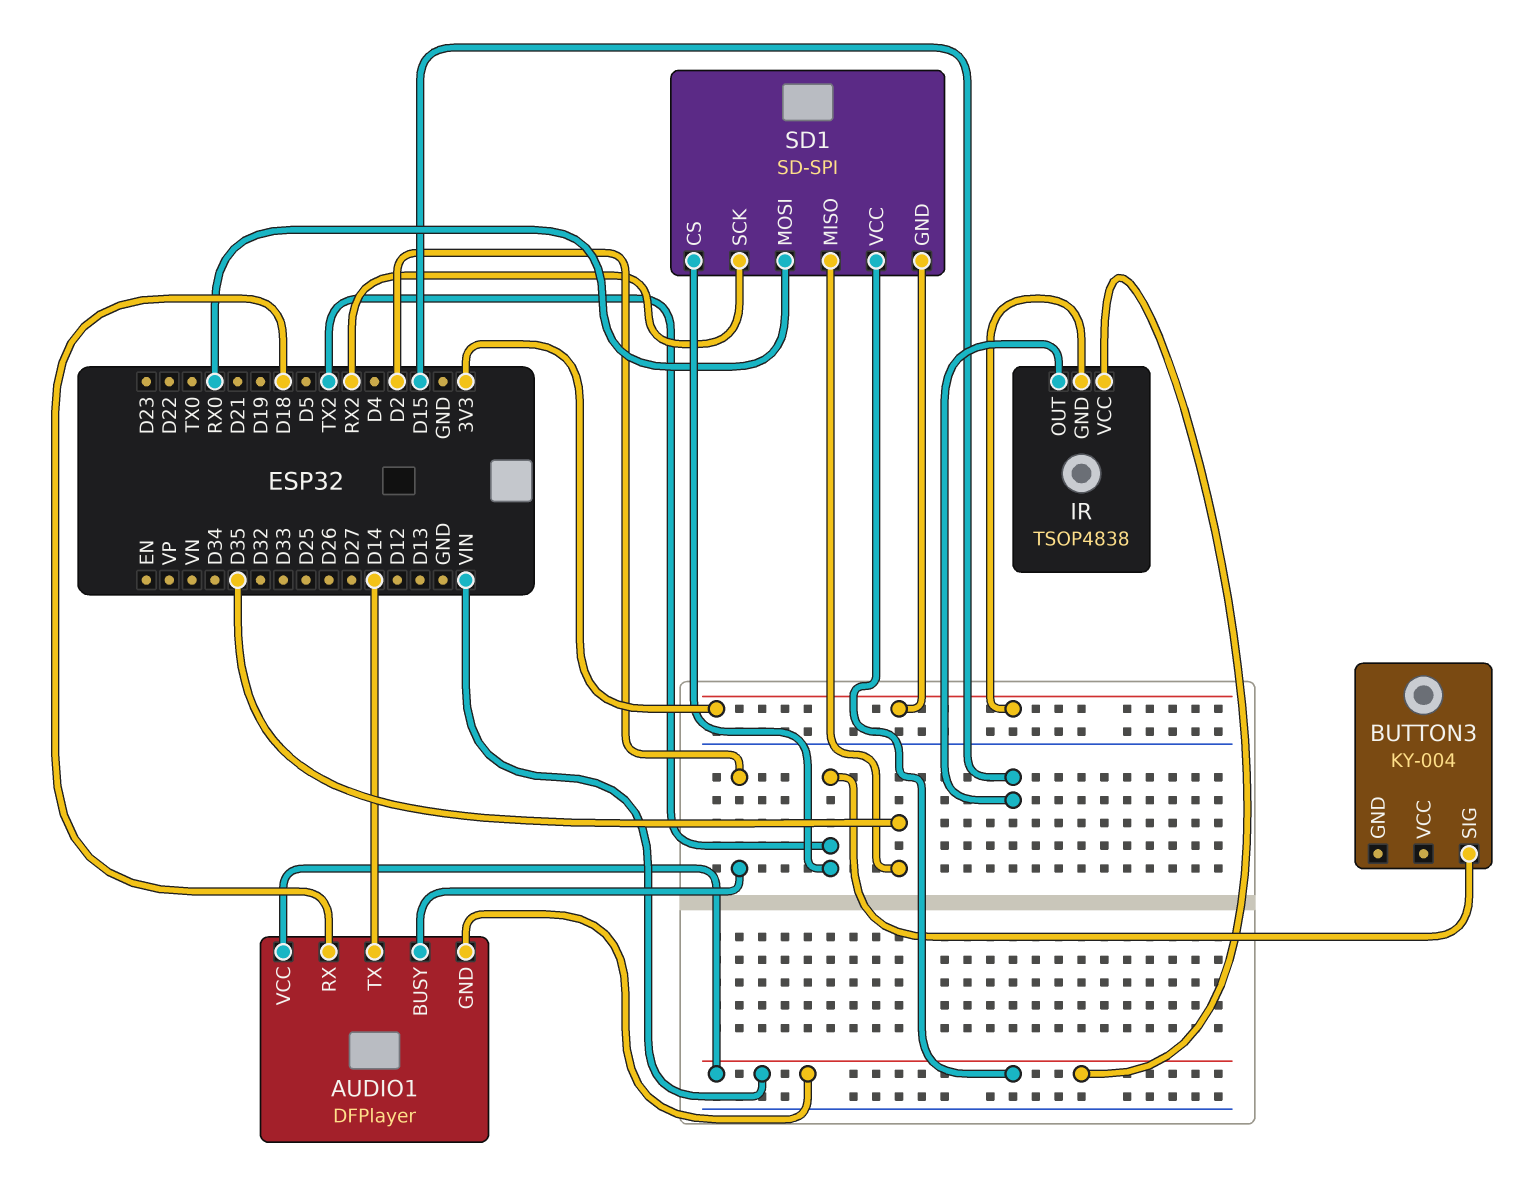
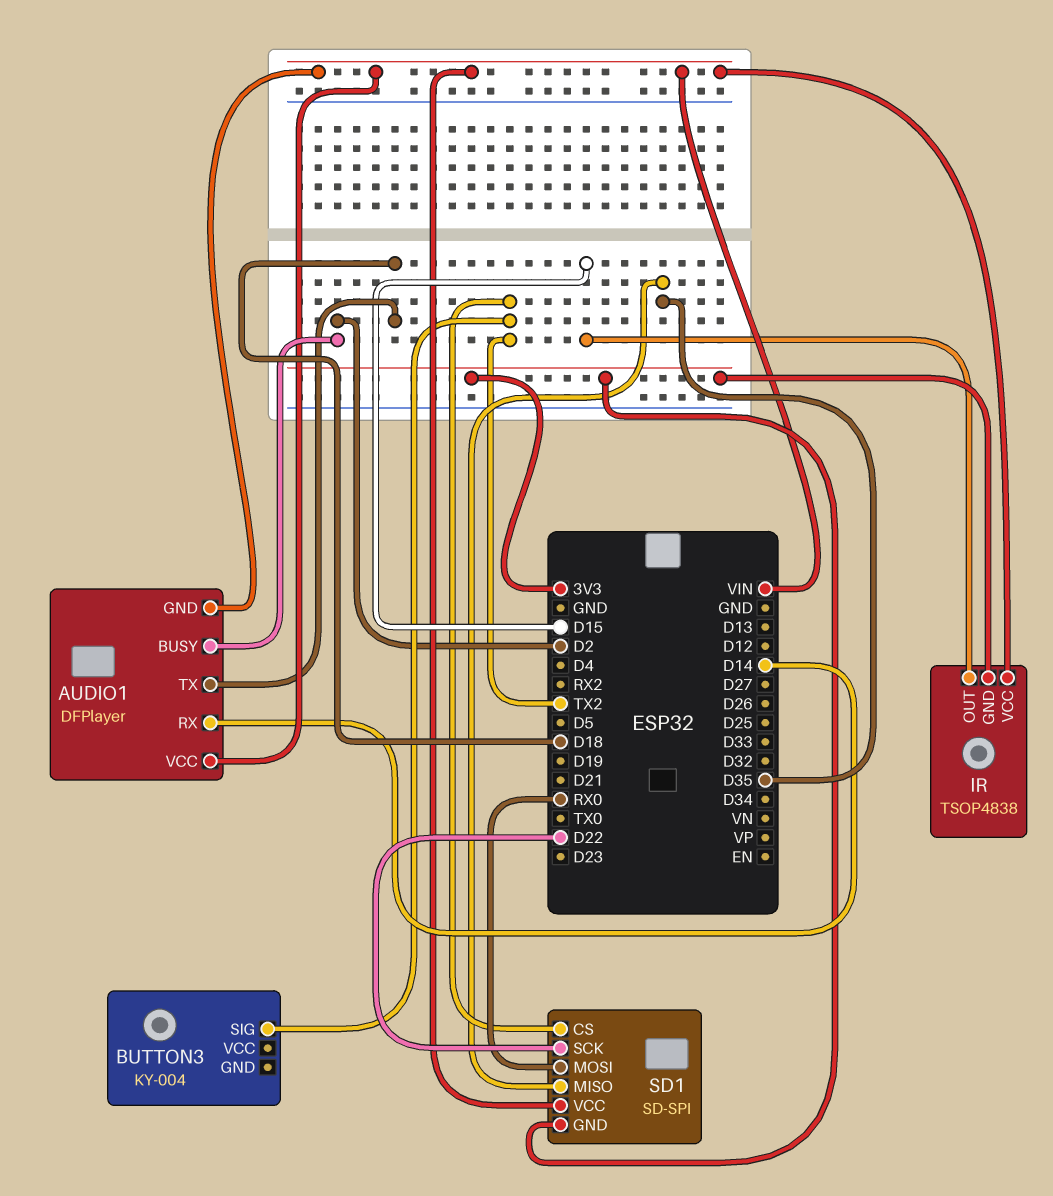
AUDIO1 pin RX: D18 -> D14
AUDIO1 pin TX: D14 -> D18
SD1 pin SCK: RX2 -> D22

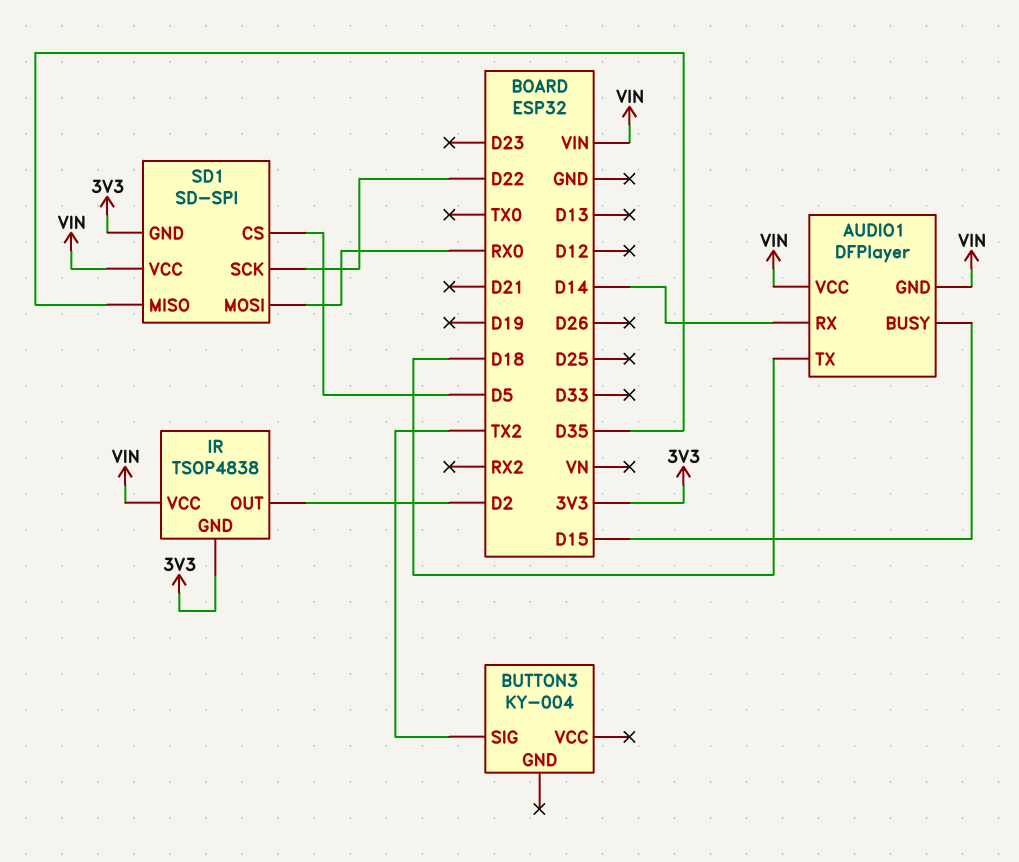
AUDIO1 pin BUSY: D2 -> D15
IR pin OUT: D15 -> D2
SD1 pin CS: TX2 -> D5

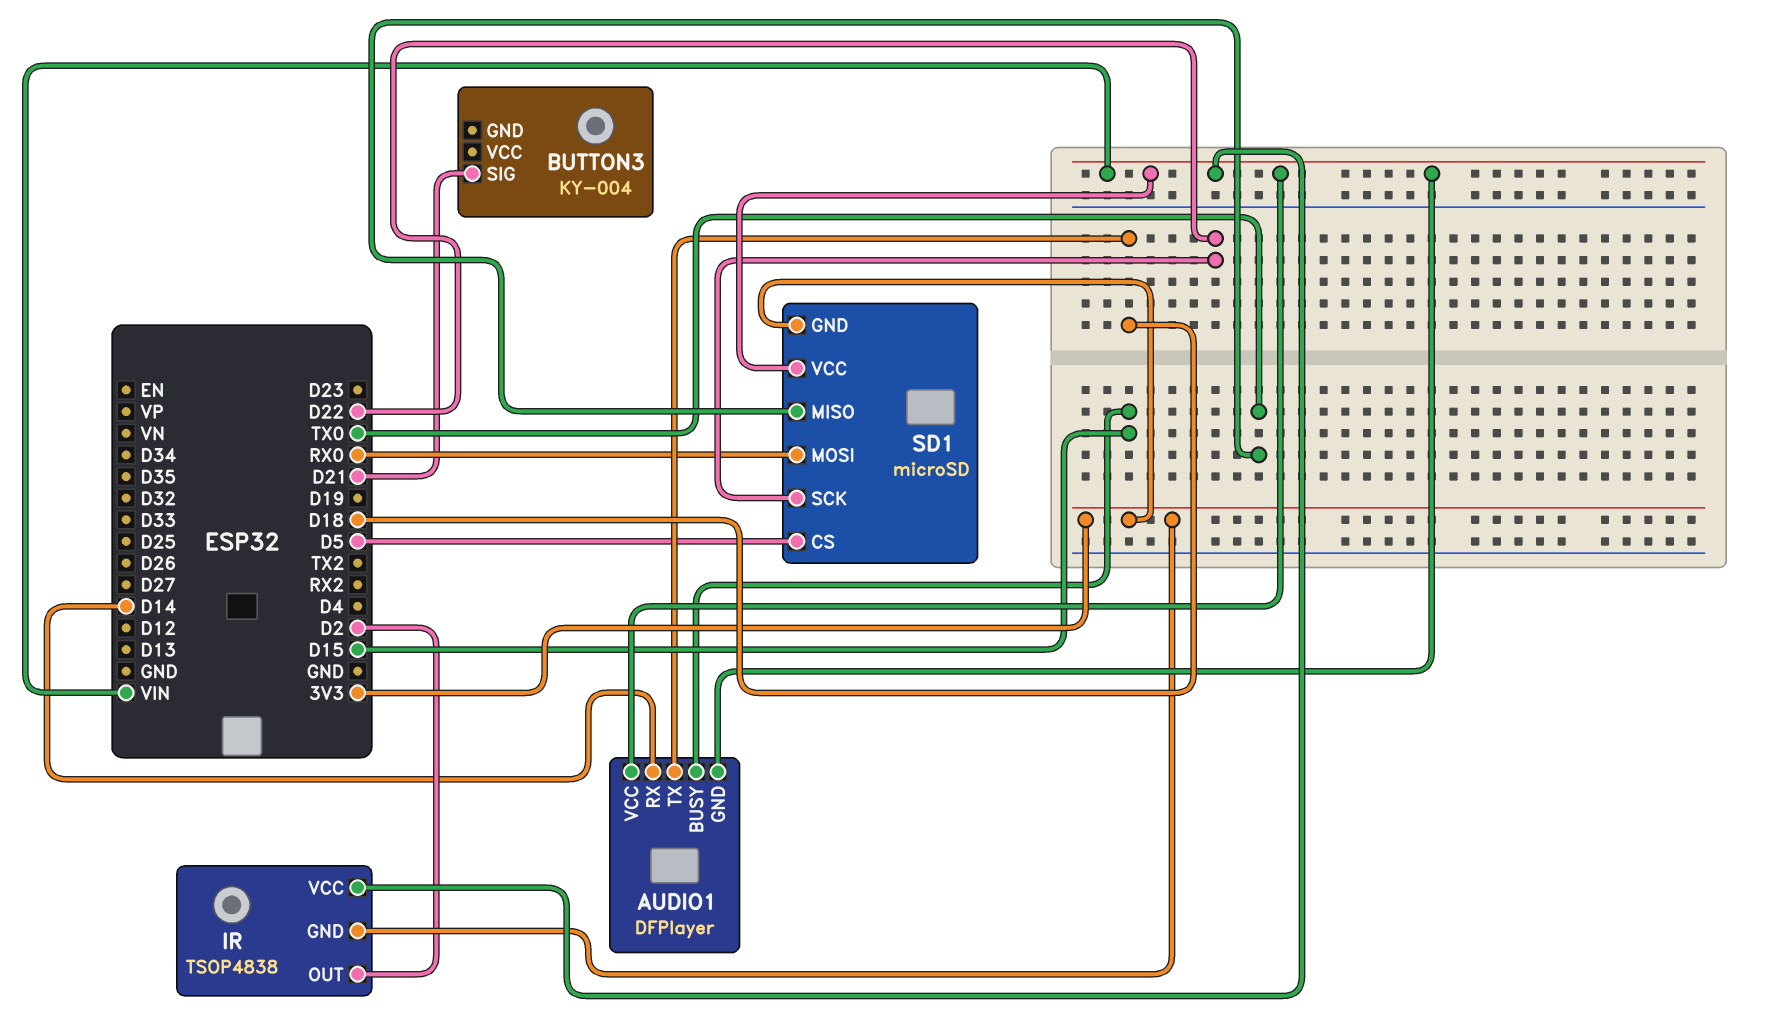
BUTTON3 pin SIG: TX2 -> D21
SD1: SD-SPI -> microSD
SD1 pin MISO: D35 -> TX0

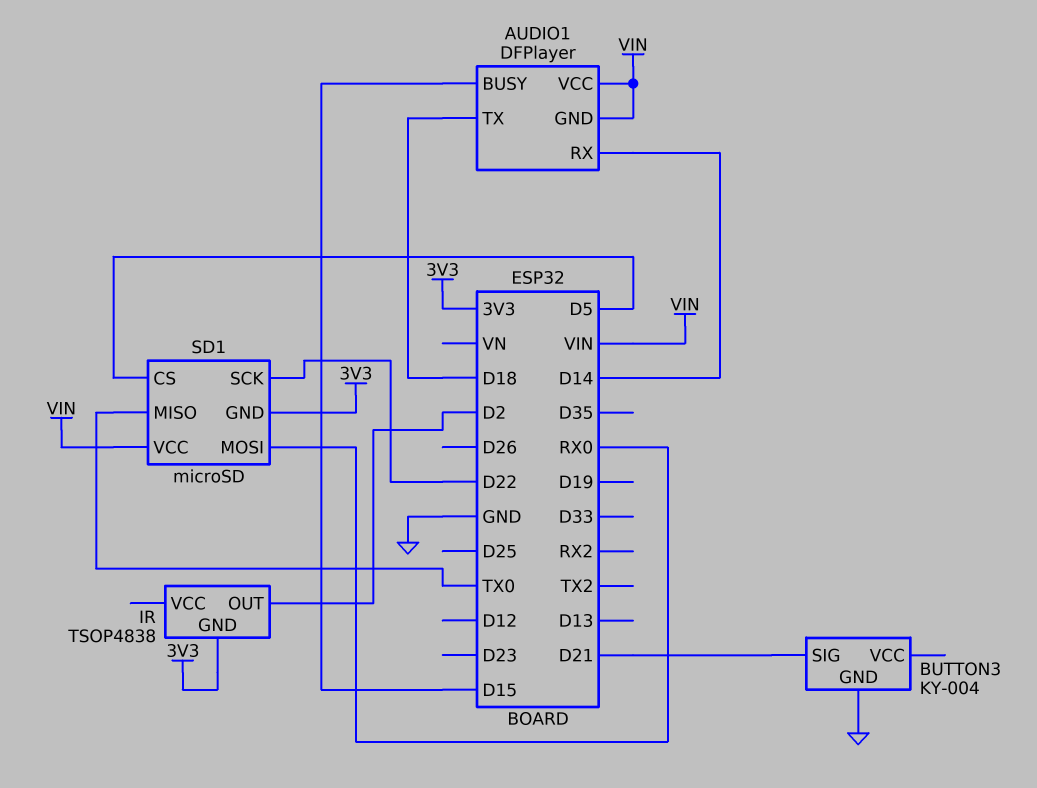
BUTTON3 pin GND: none -> GND
IR pin VCC: VIN -> none

